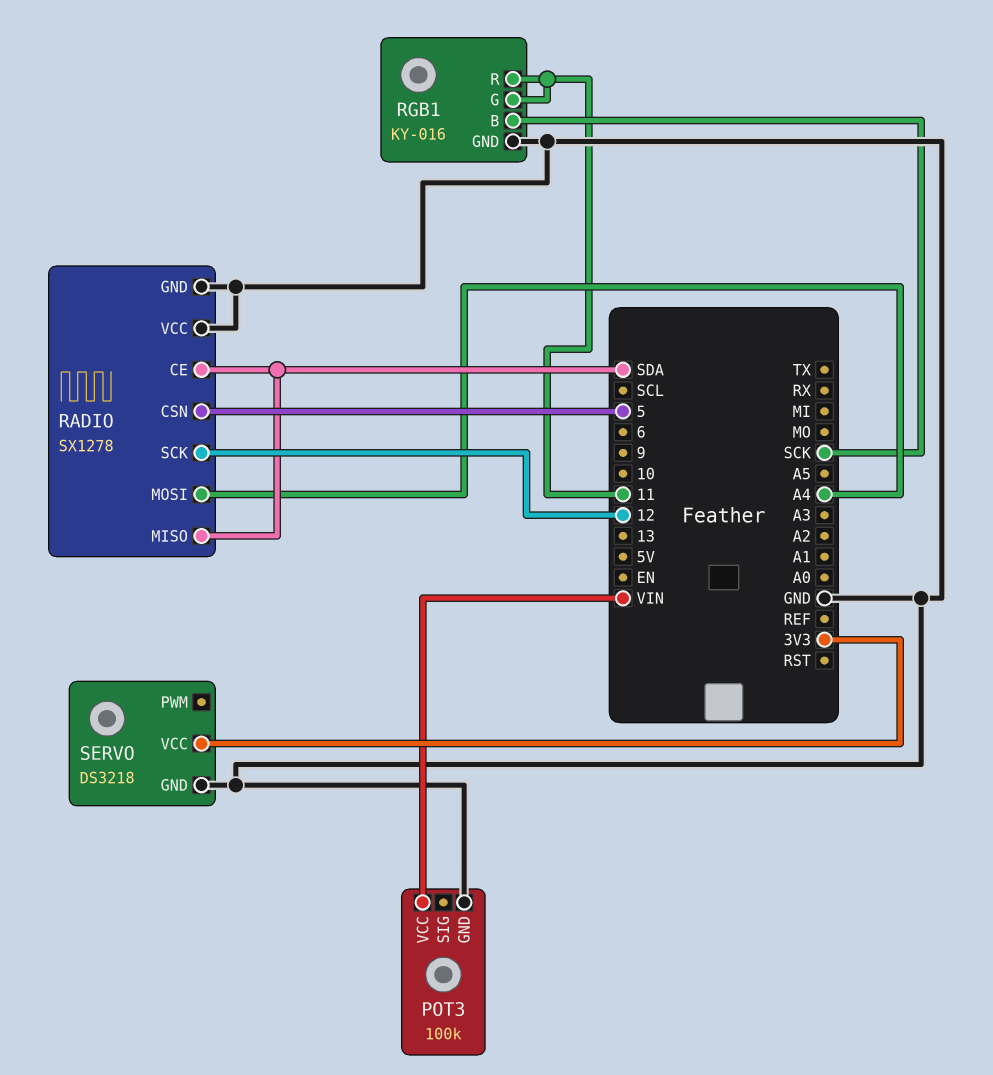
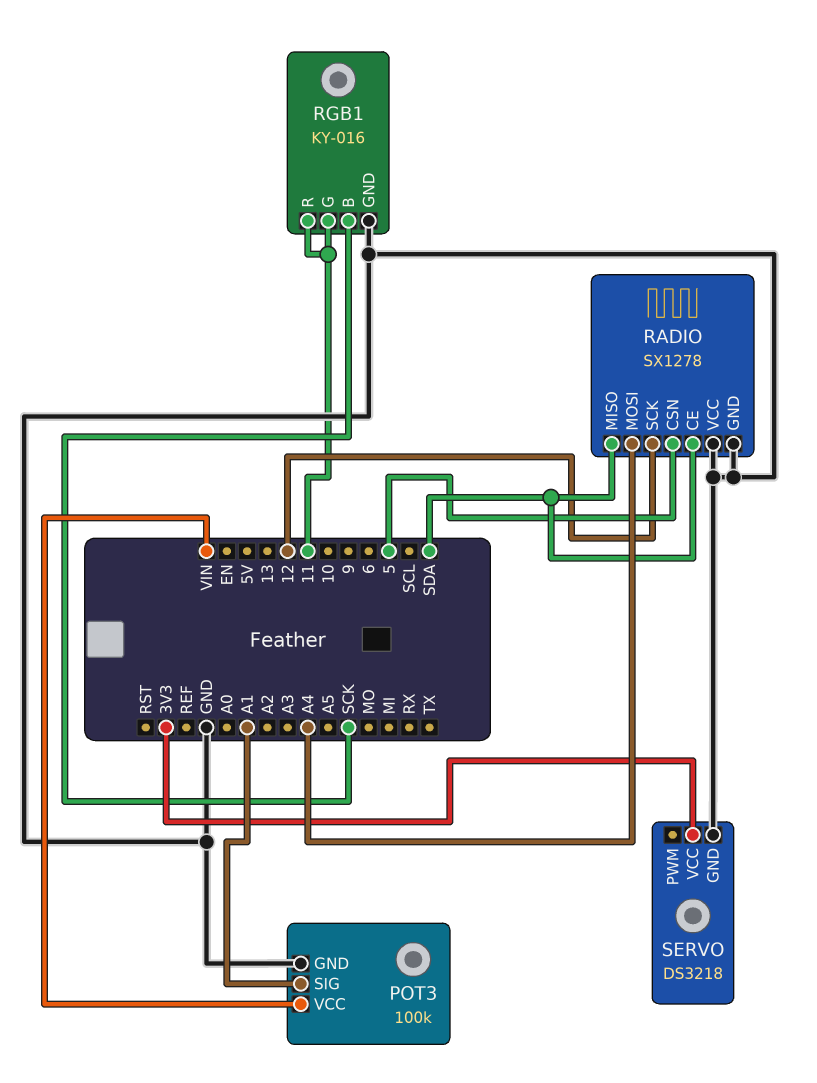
POT3 pin SIG: none -> A1

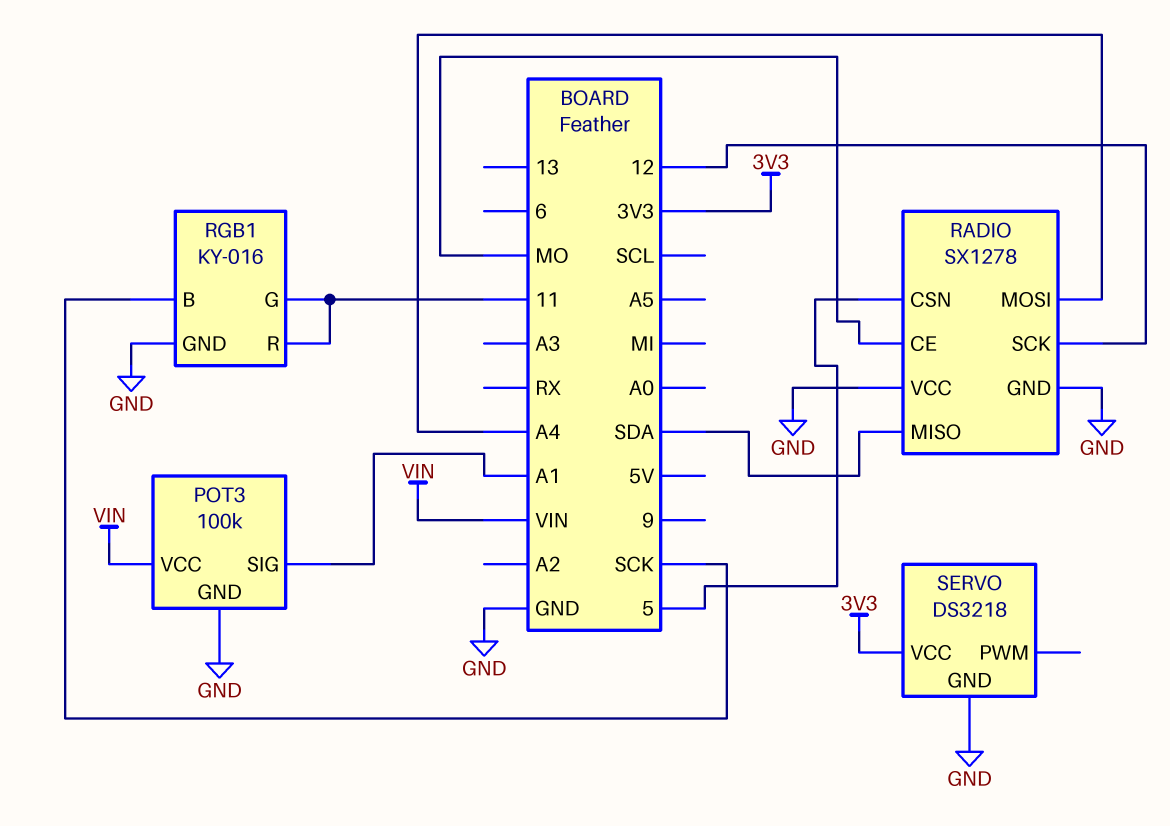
RADIO pin CE: SDA -> MO

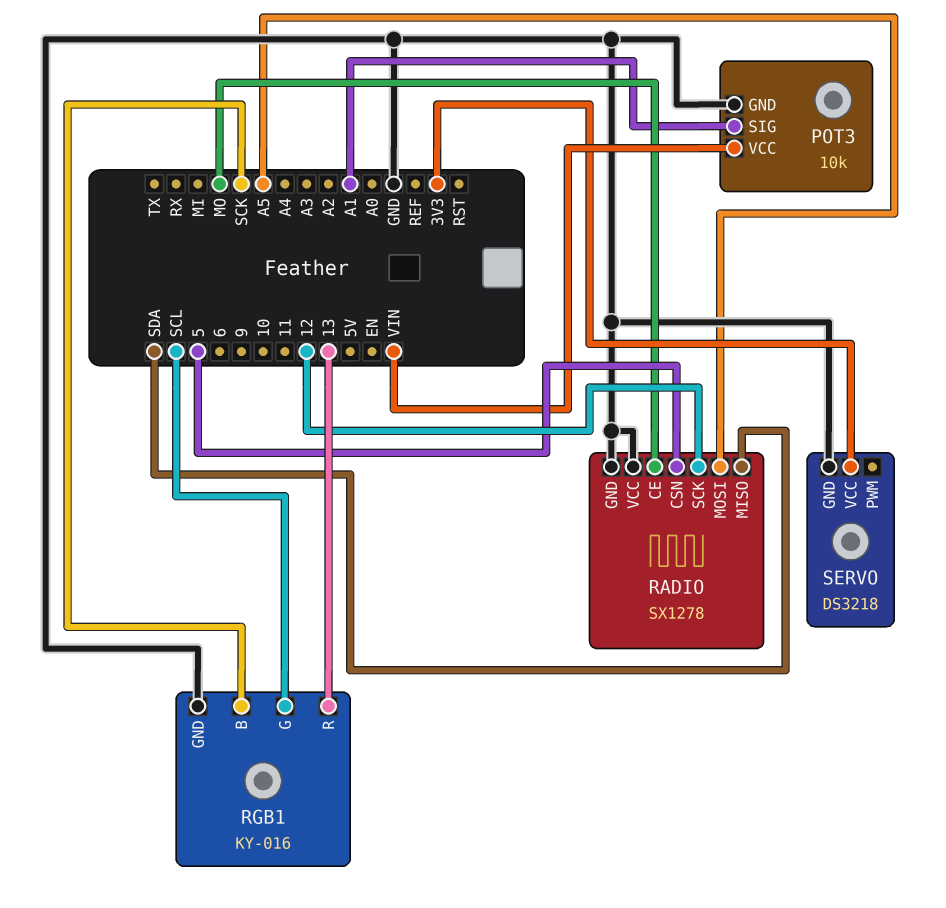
POT3: 100k -> 10k
RADIO pin MOSI: A4 -> A5
RGB1 pin G: 11 -> SCL
RGB1 pin R: 11 -> 13

